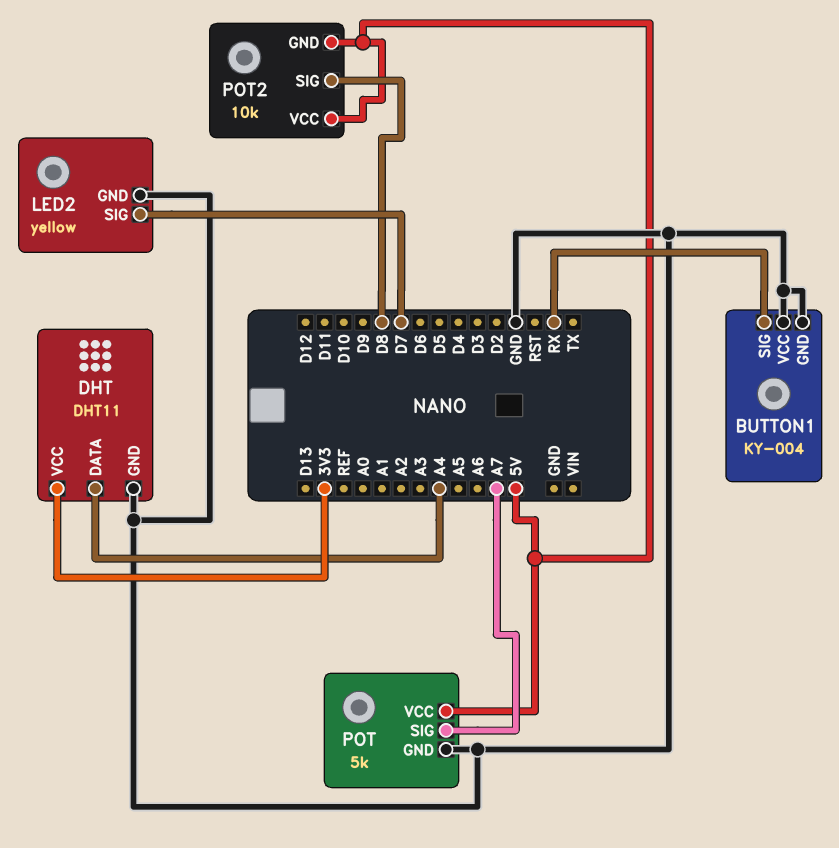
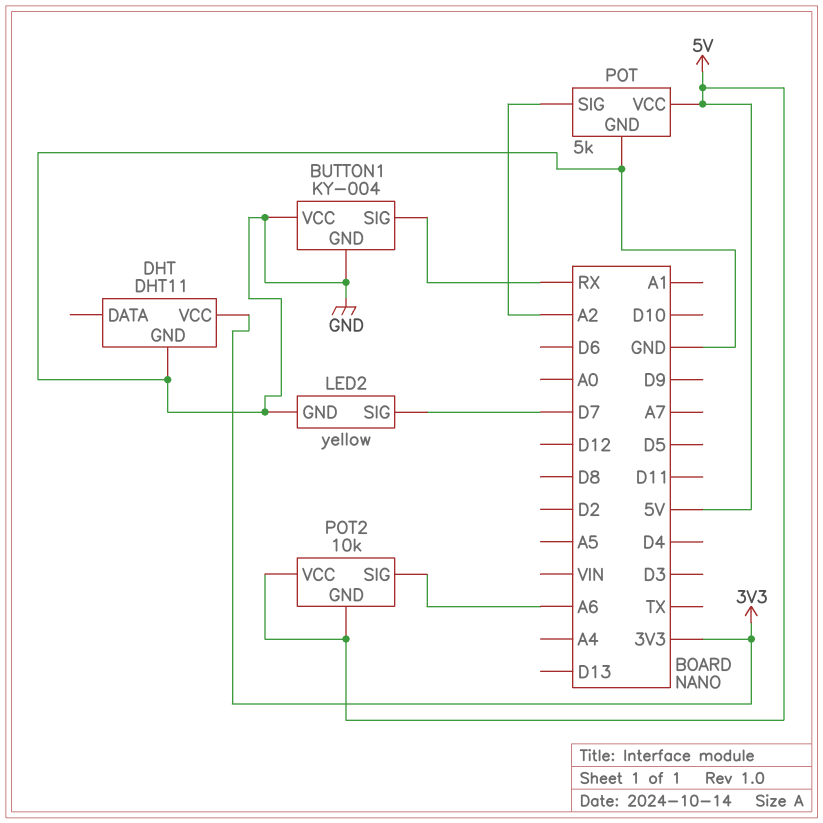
DHT pin DATA: A4 -> none
POT pin SIG: A7 -> A2
POT2 pin SIG: D8 -> A6

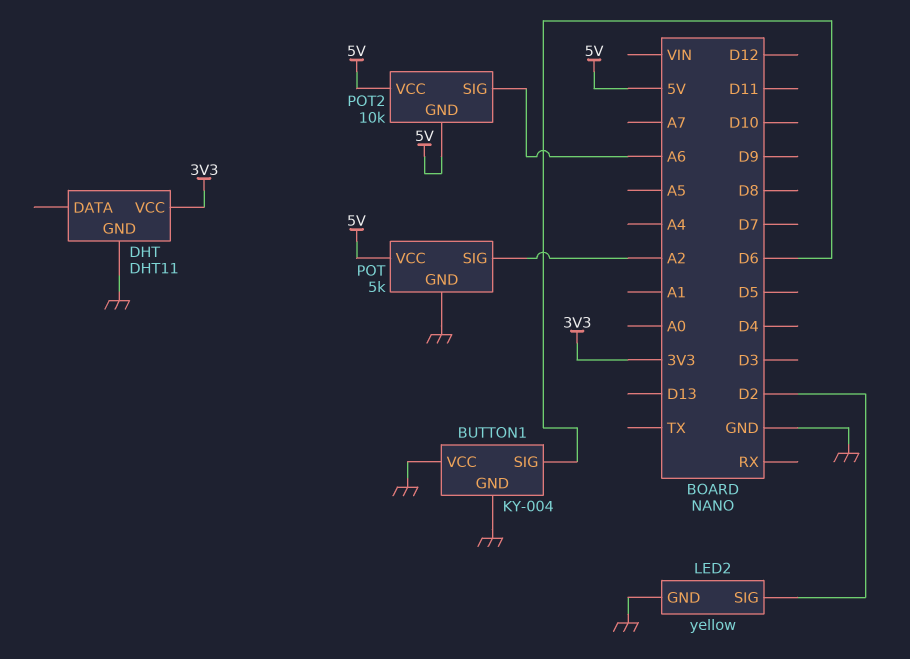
BUTTON1 pin SIG: RX -> D6
LED2 pin SIG: D7 -> D2

